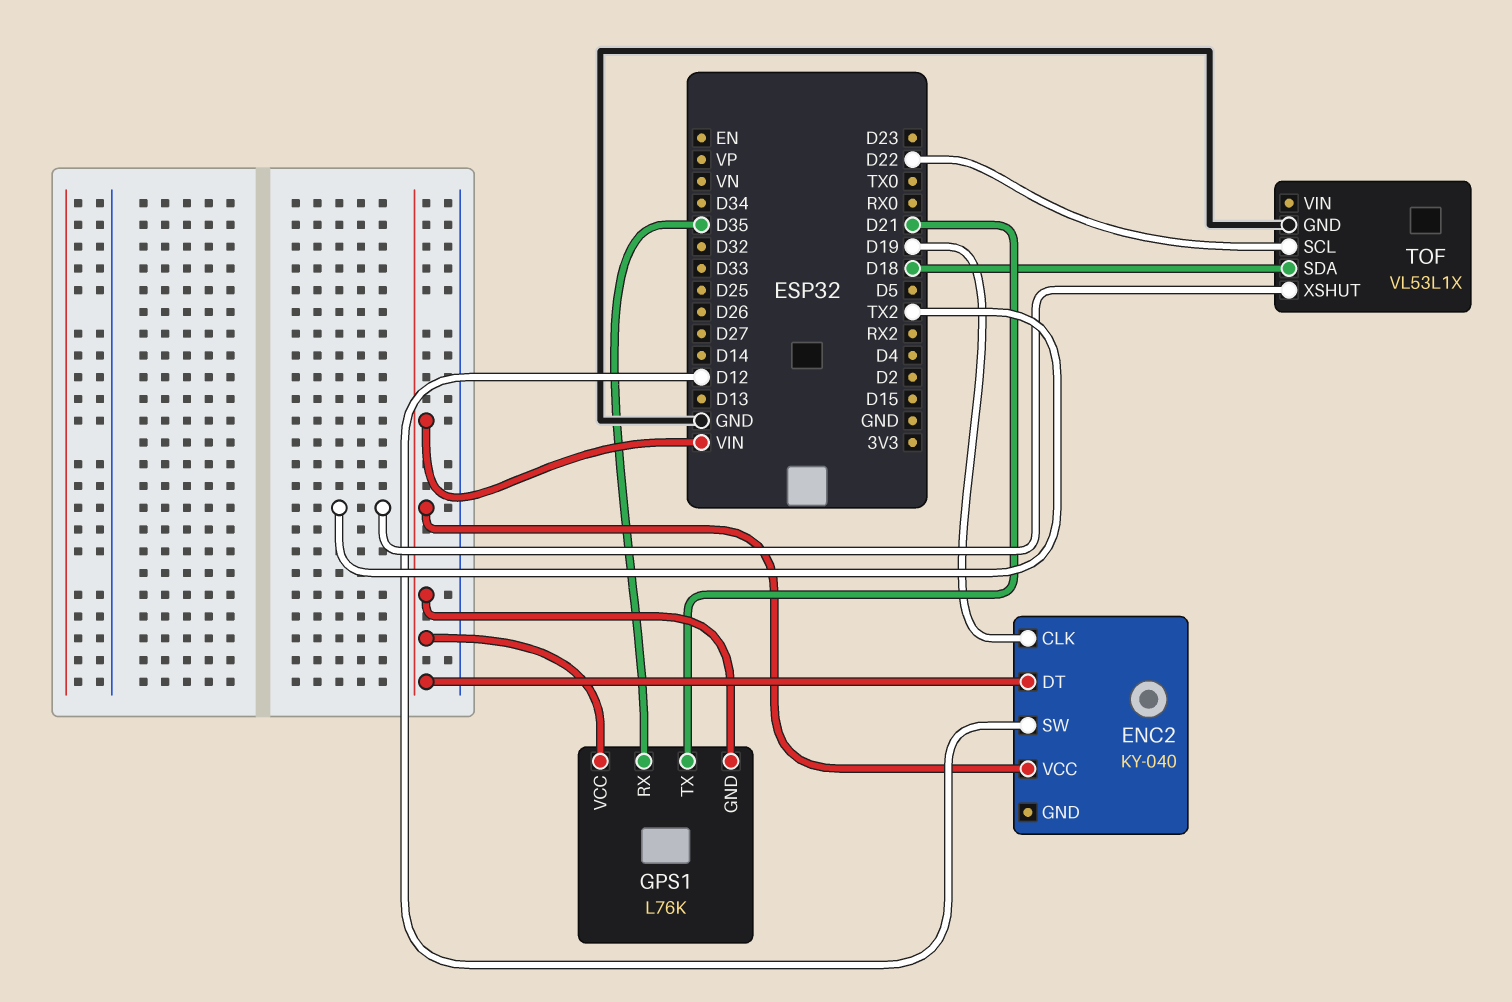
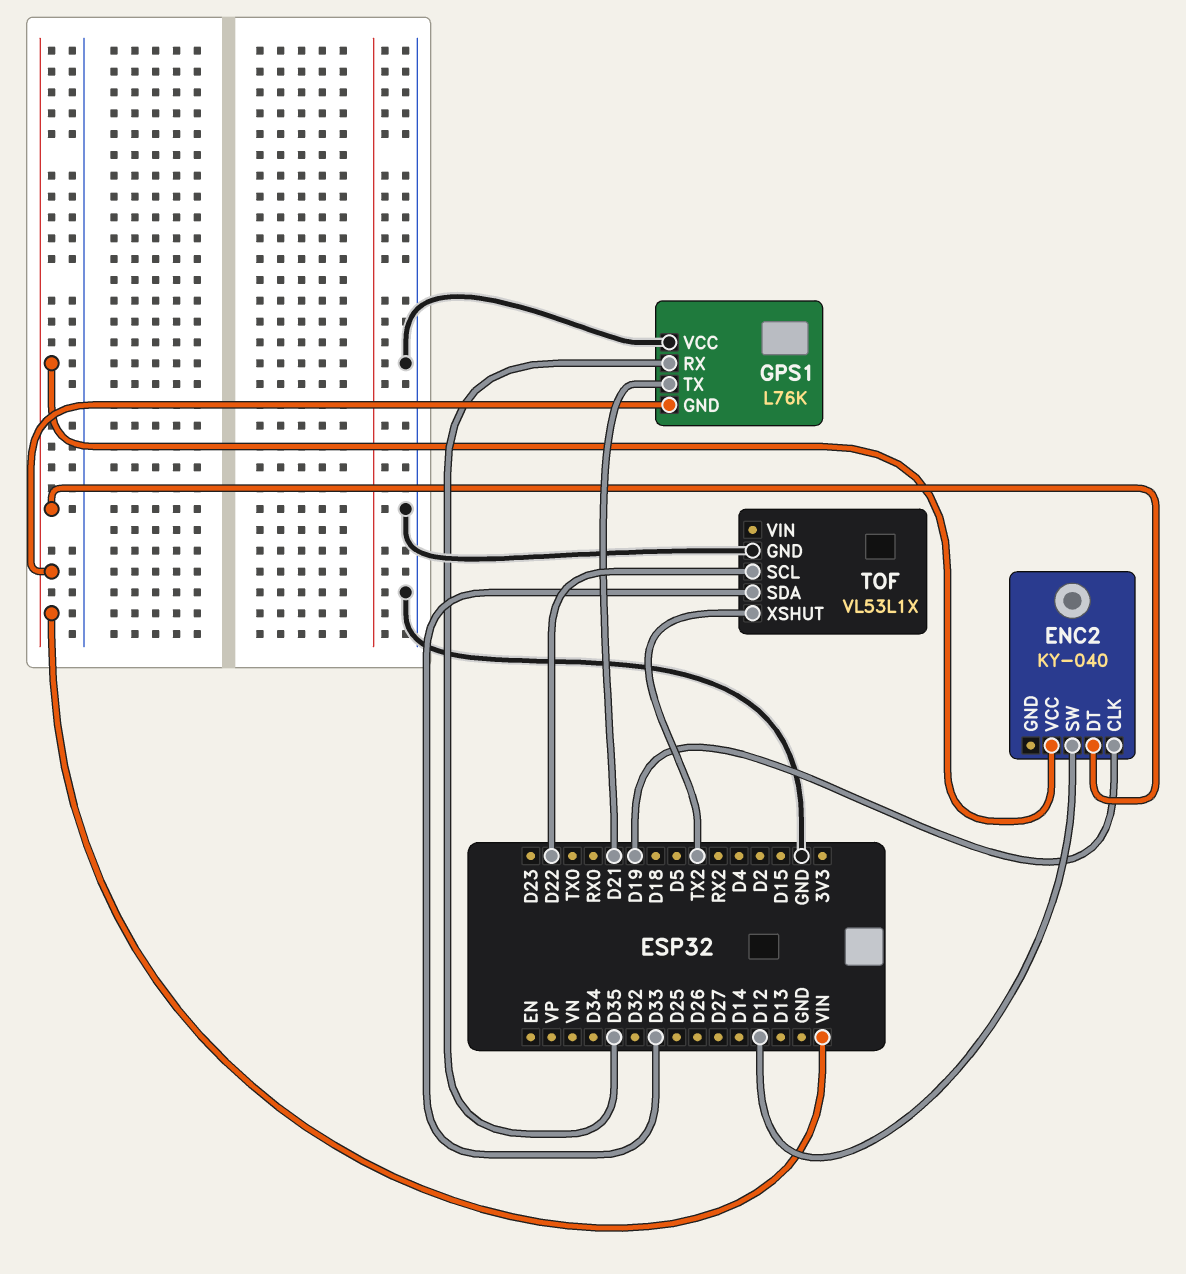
GPS1 pin VCC: VIN -> GND
TOF pin SDA: D18 -> D33

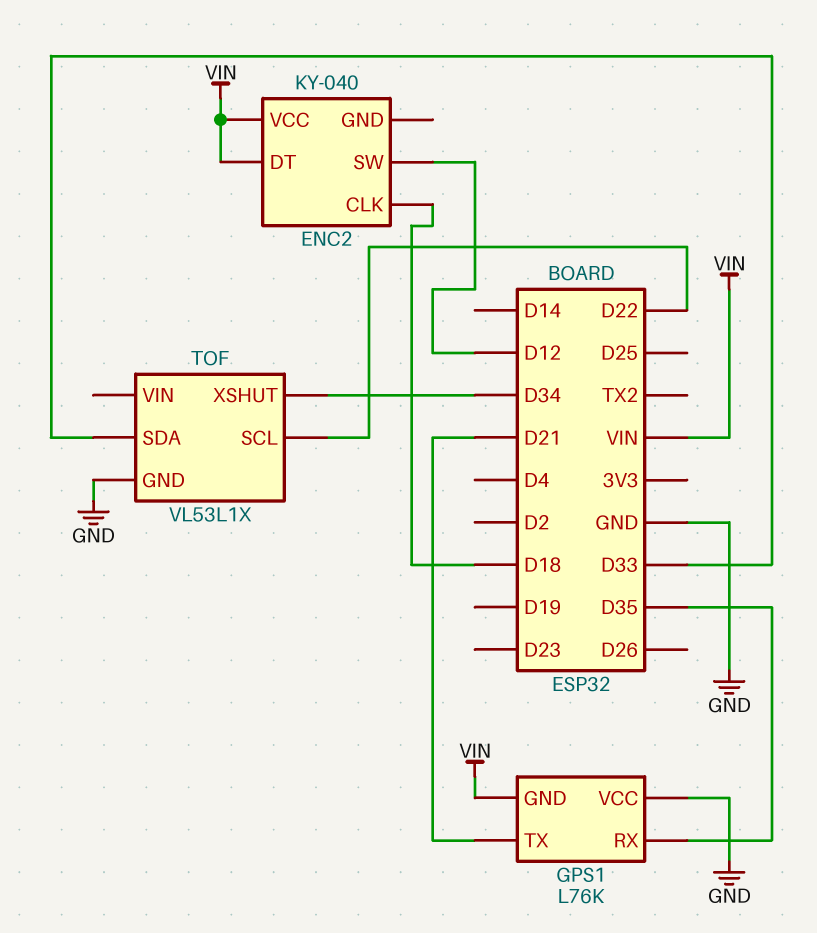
ENC2 pin CLK: D19 -> D18
TOF pin XSHUT: TX2 -> D34

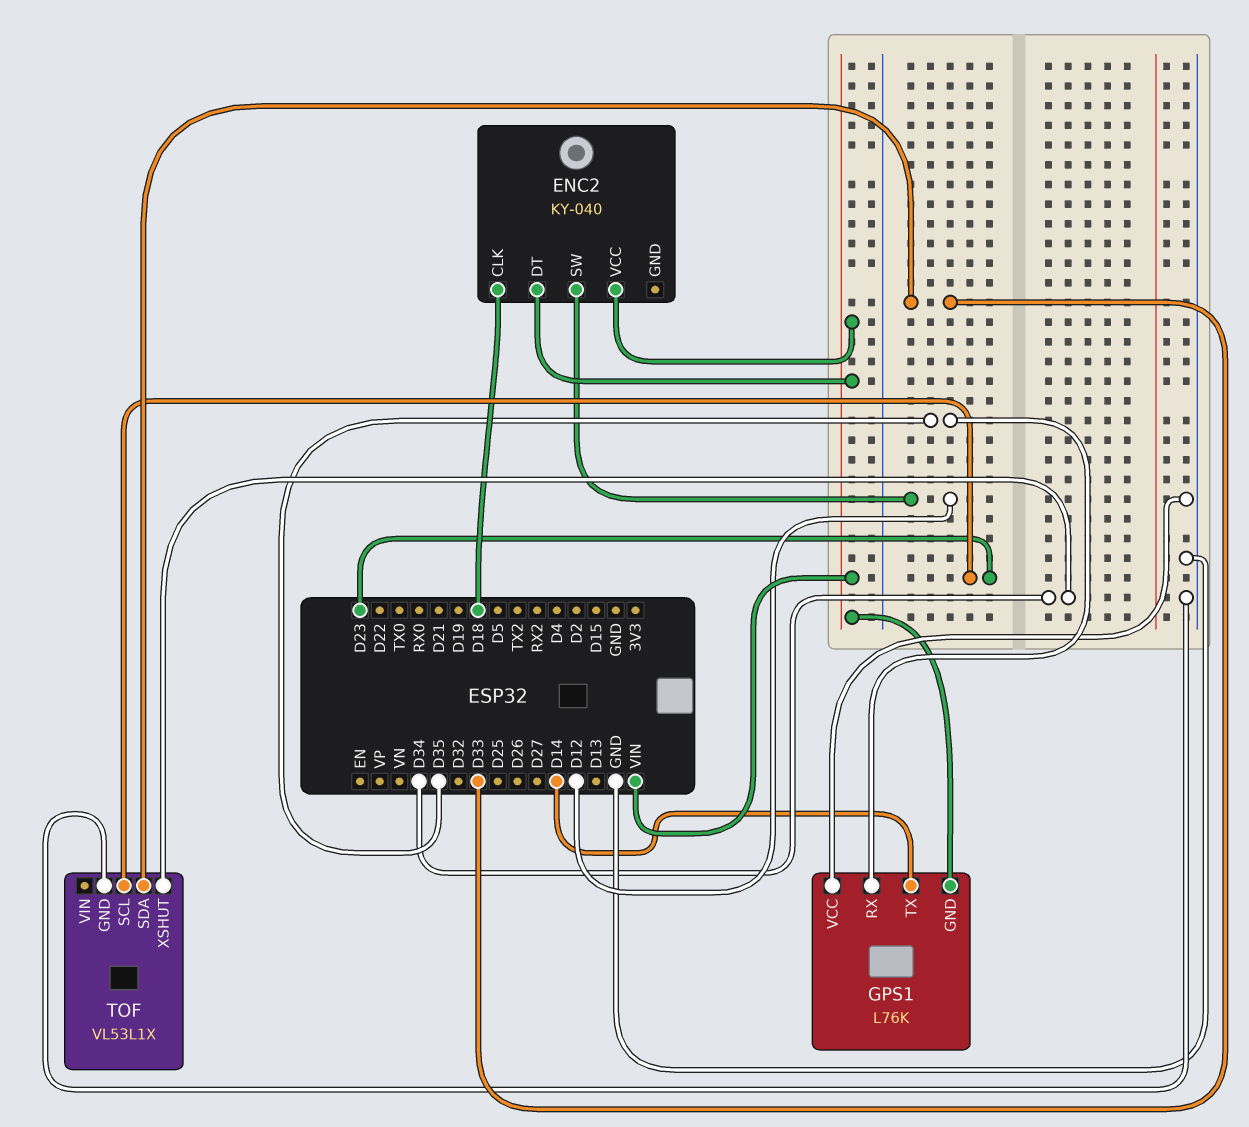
GPS1 pin TX: D21 -> D14
TOF pin SCL: D22 -> D23

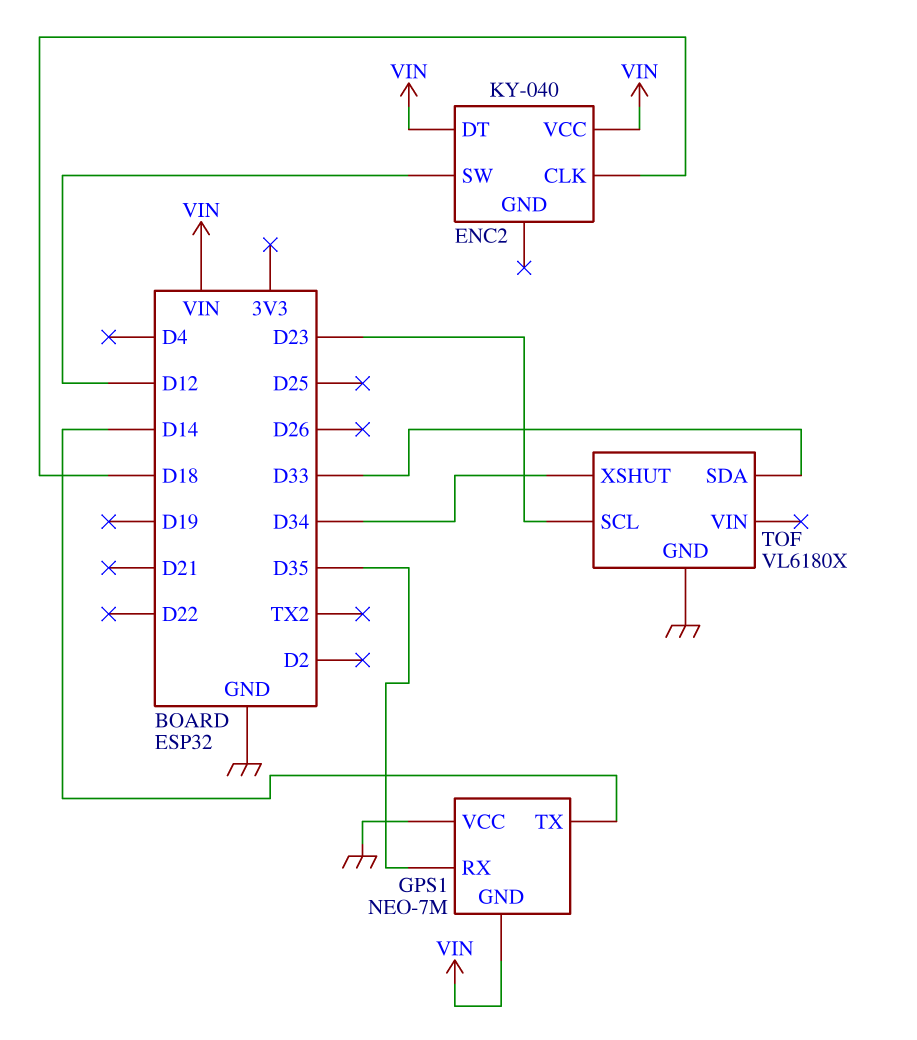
GPS1: L76K -> NEO-7M
TOF: VL53L1X -> VL6180X

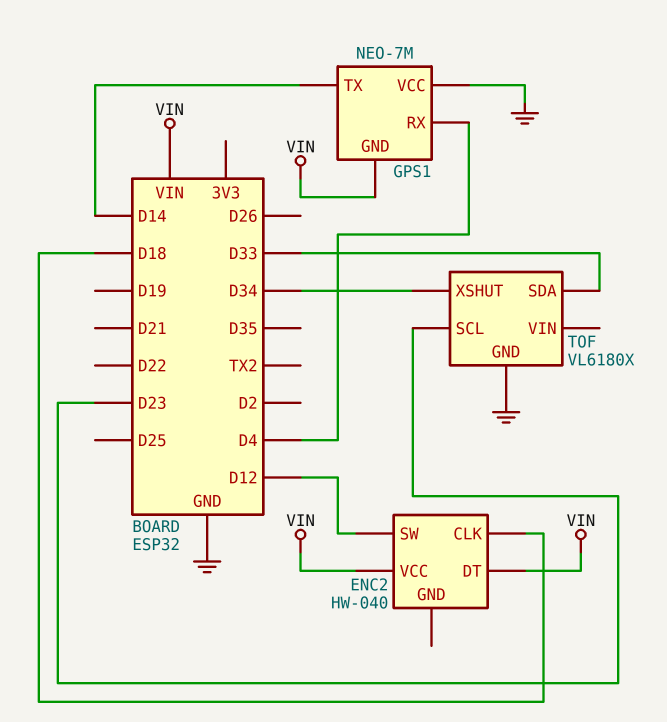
ENC2: KY-040 -> HW-040
GPS1 pin RX: D35 -> D4

